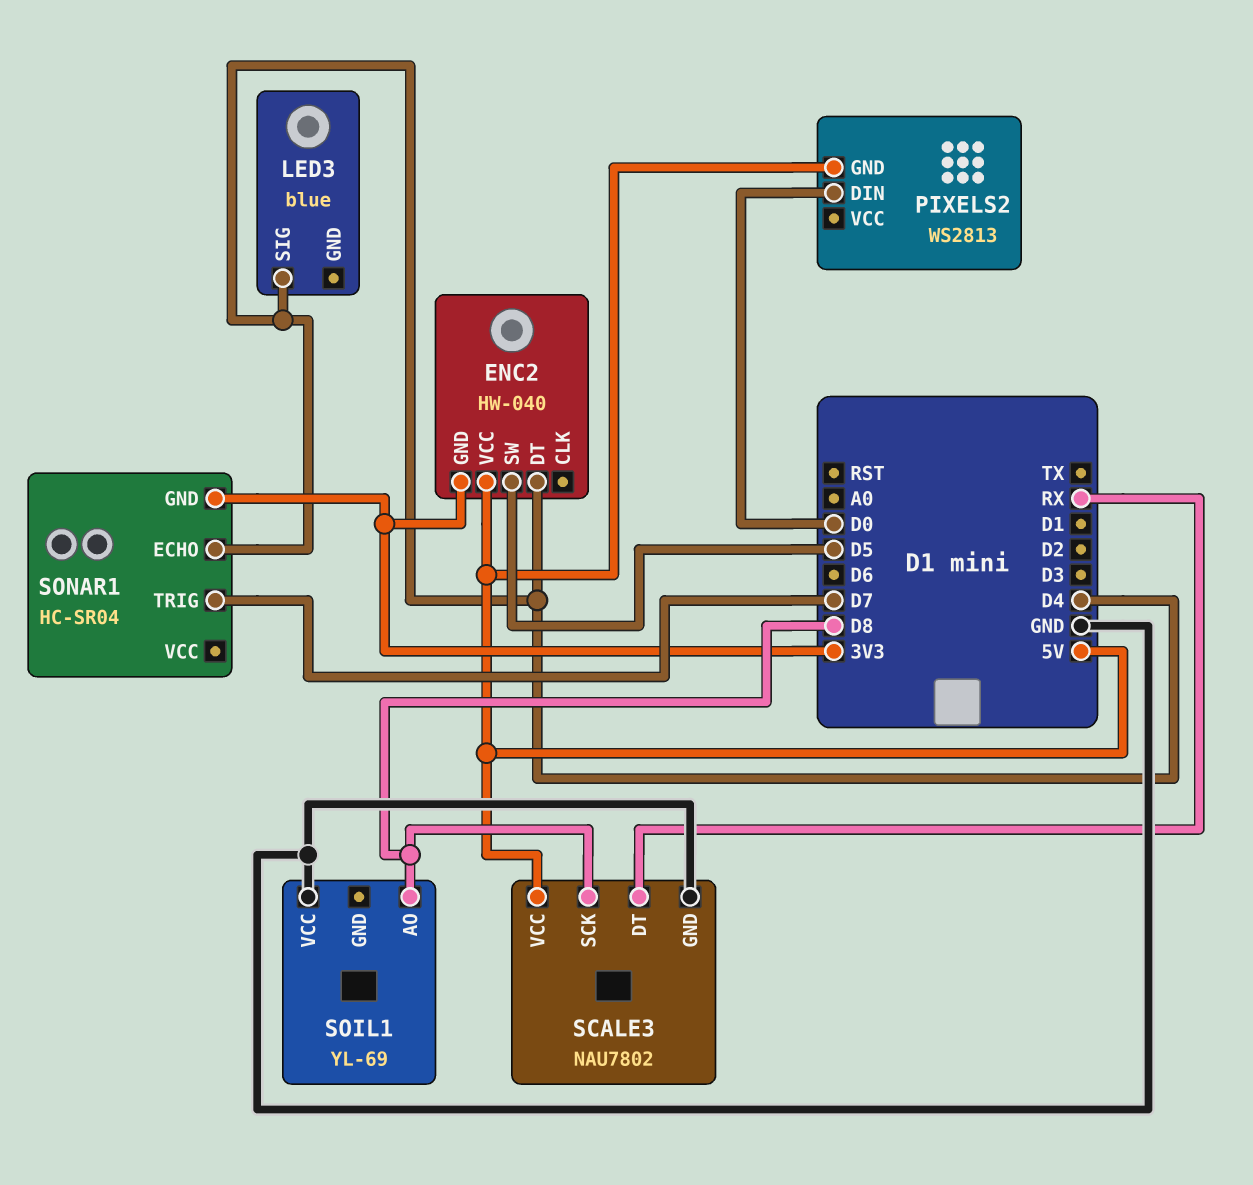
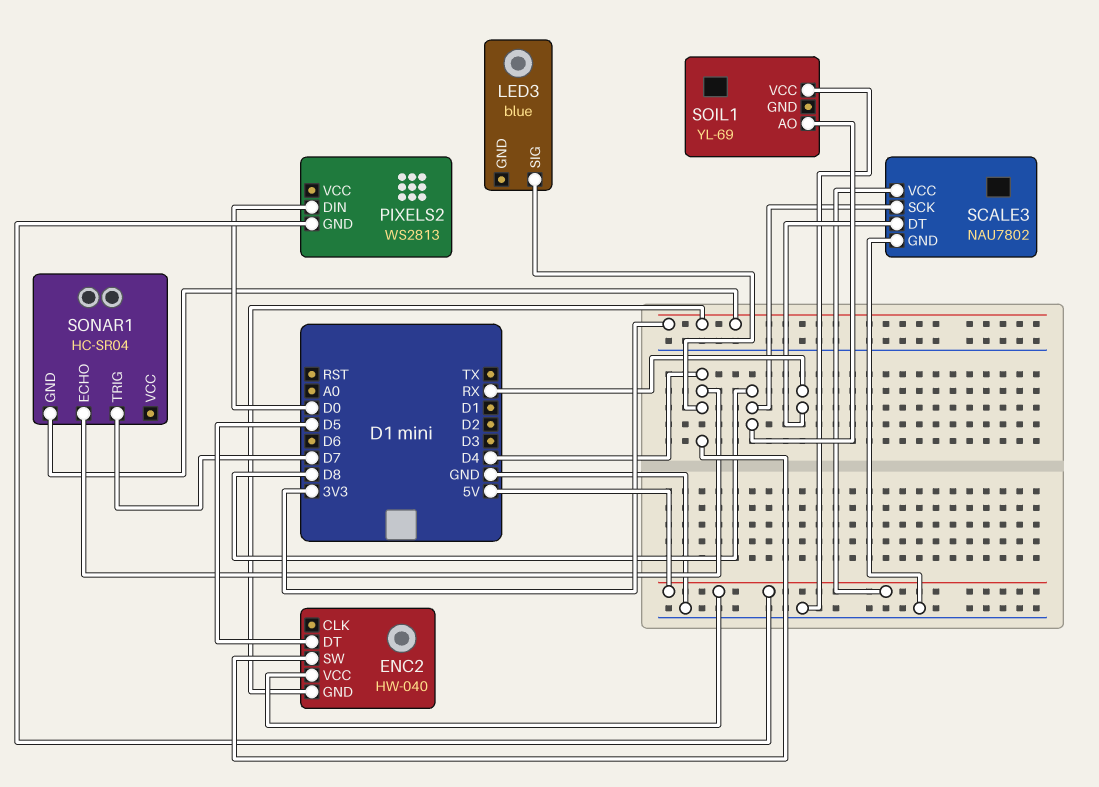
ENC2 pin DT: D4 -> D5
ENC2 pin SW: D5 -> D4

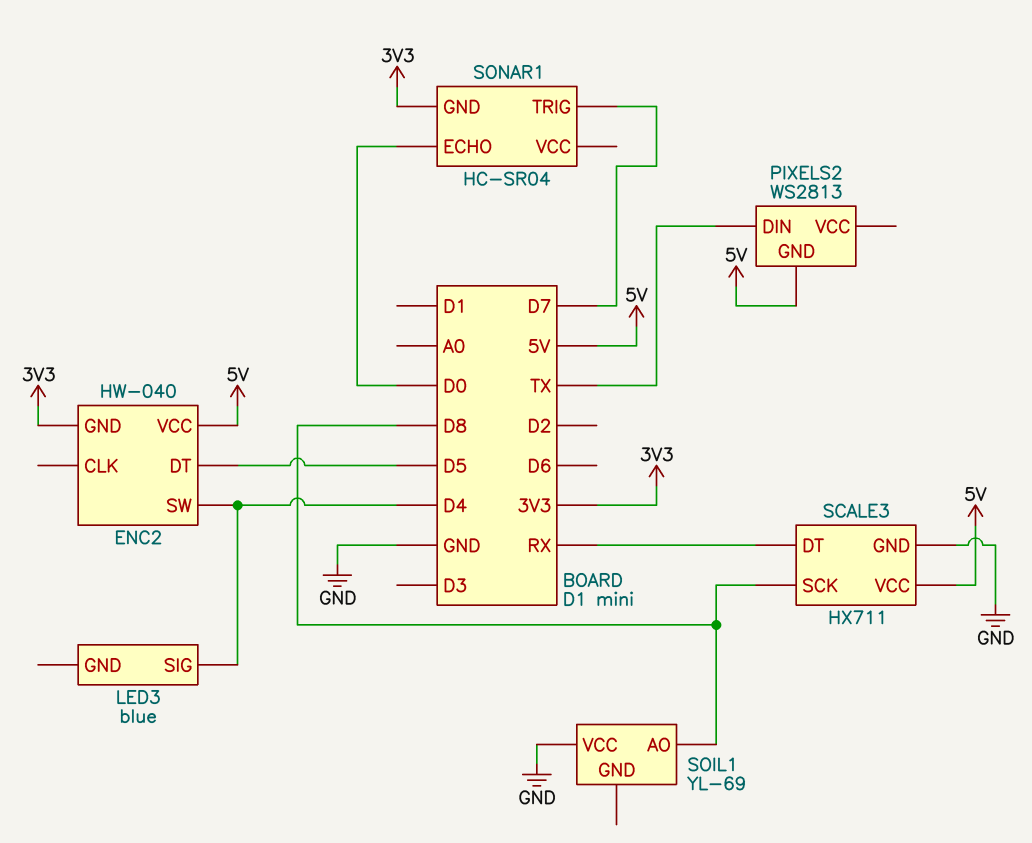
PIXELS2 pin DIN: D0 -> TX
SCALE3: NAU7802 -> HX711
SONAR1 pin ECHO: D4 -> D0

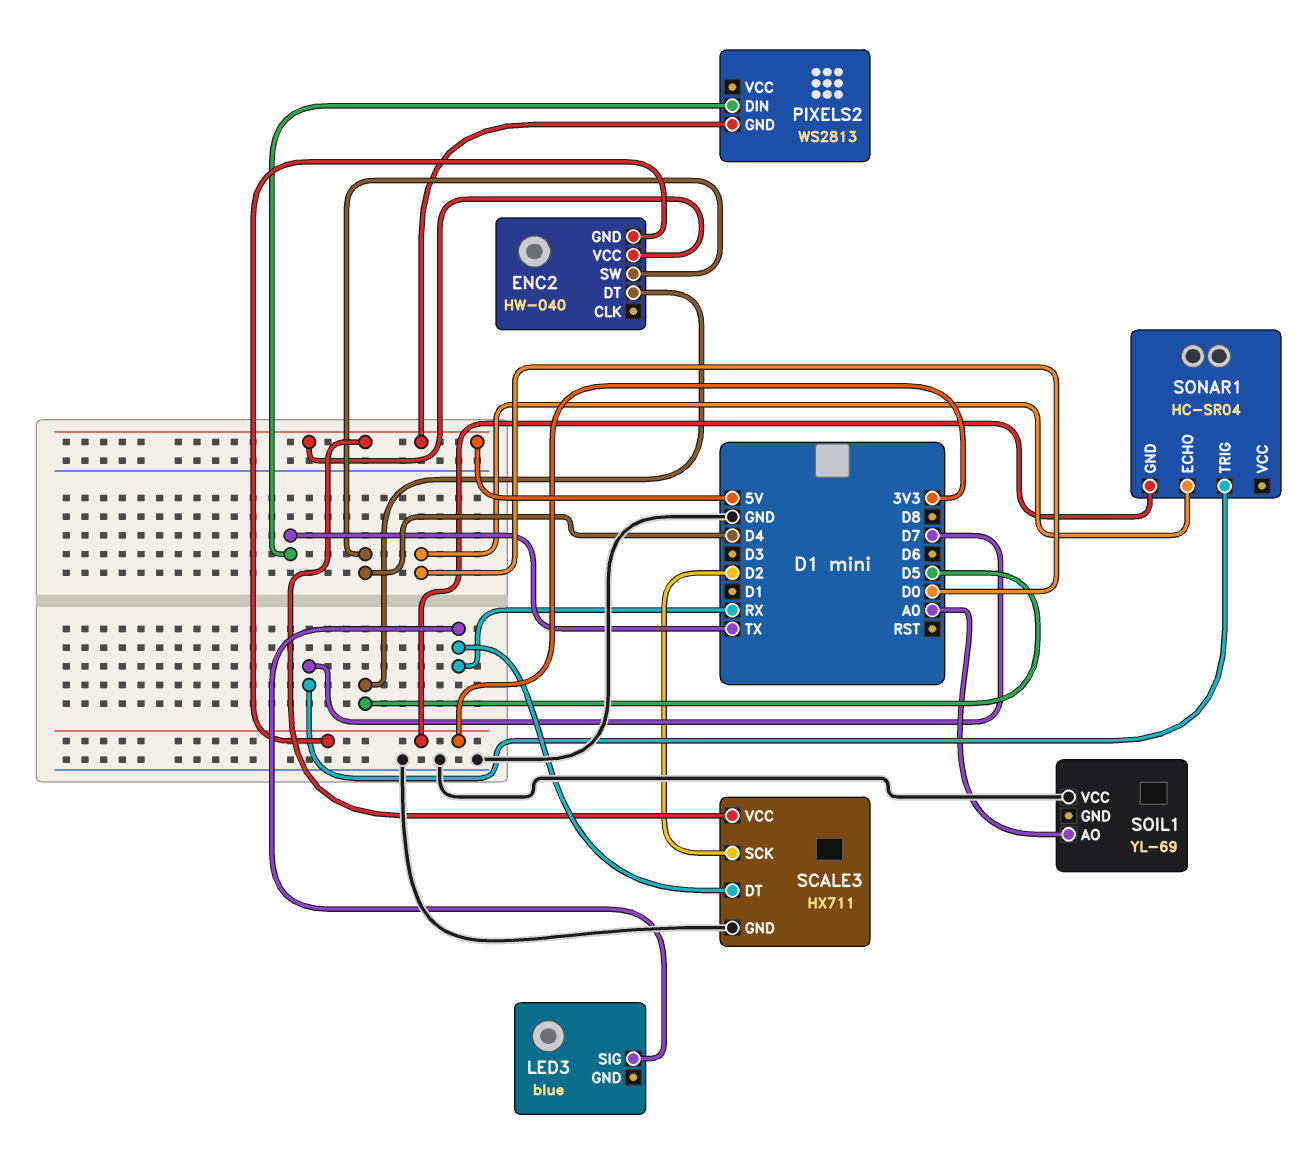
LED3 pin SIG: D4 -> RX
SCALE3 pin SCK: D8 -> D2
SOIL1 pin AO: D8 -> A0

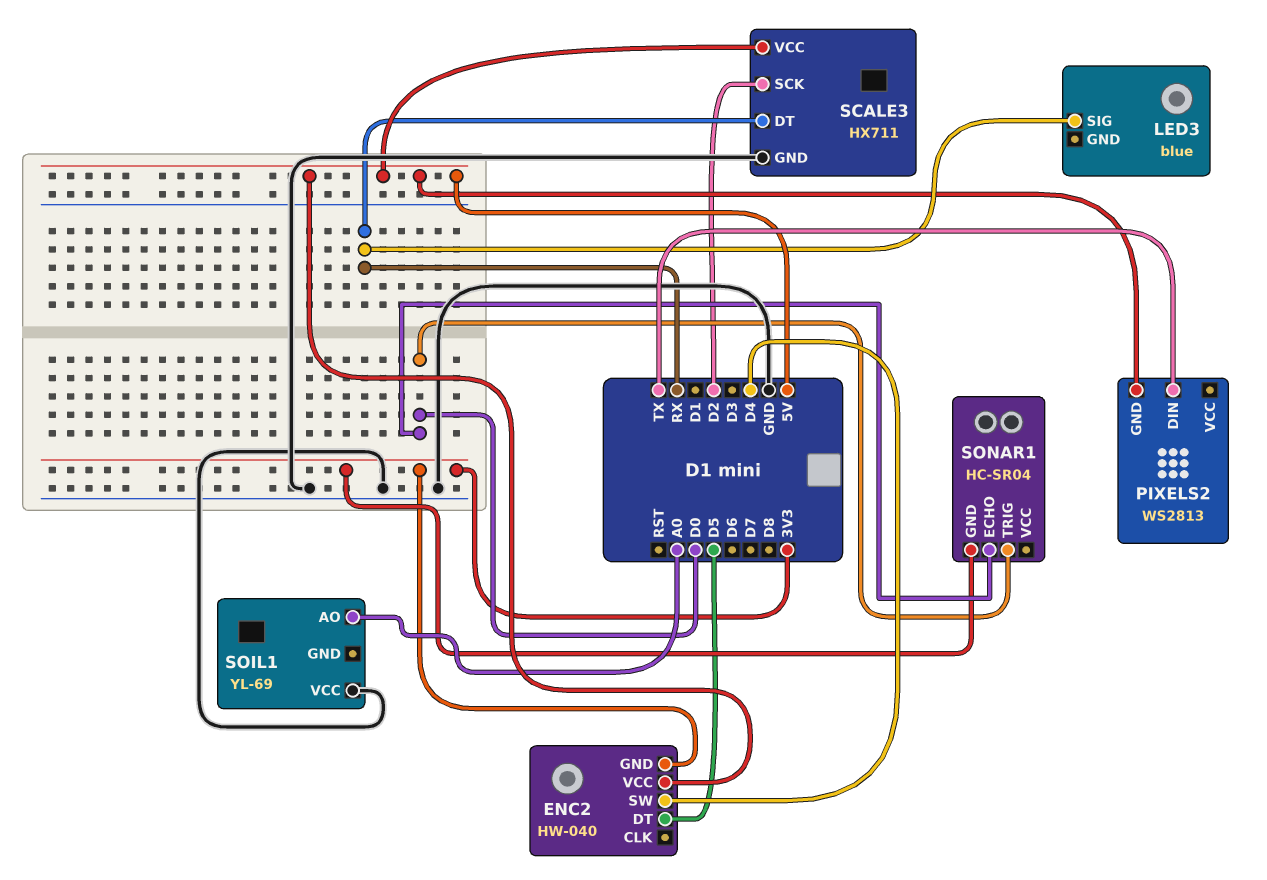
SONAR1 pin TRIG: D7 -> D0

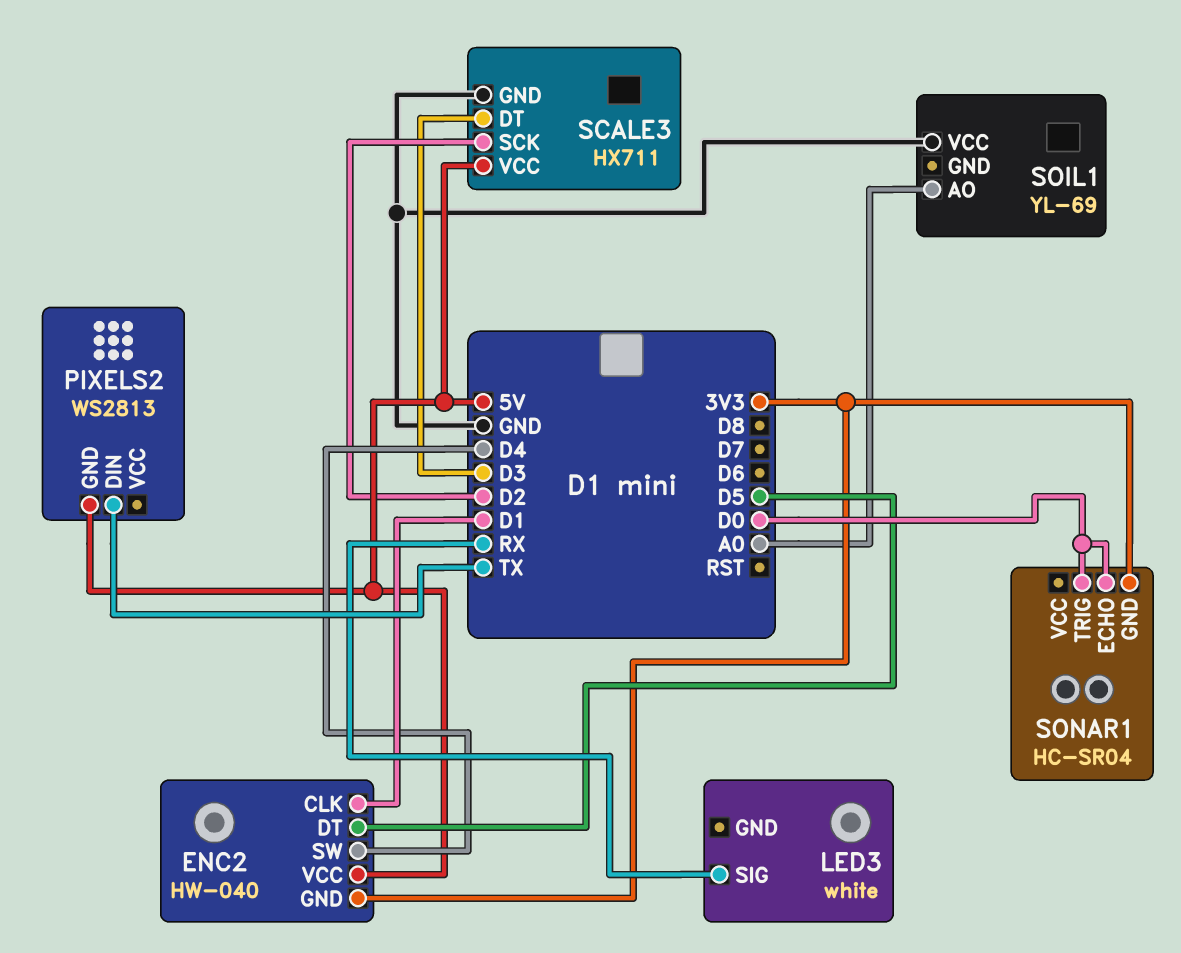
ENC2 pin CLK: none -> D1
LED3: blue -> white
SCALE3 pin DT: RX -> D3

